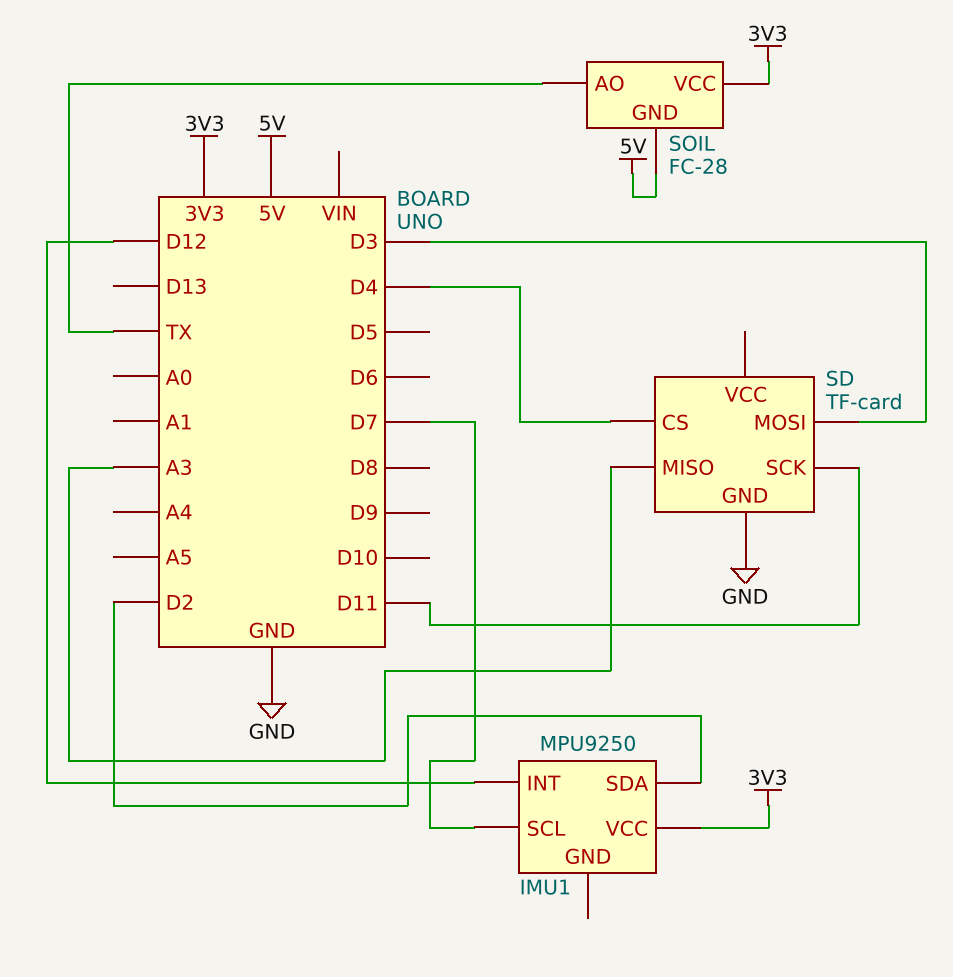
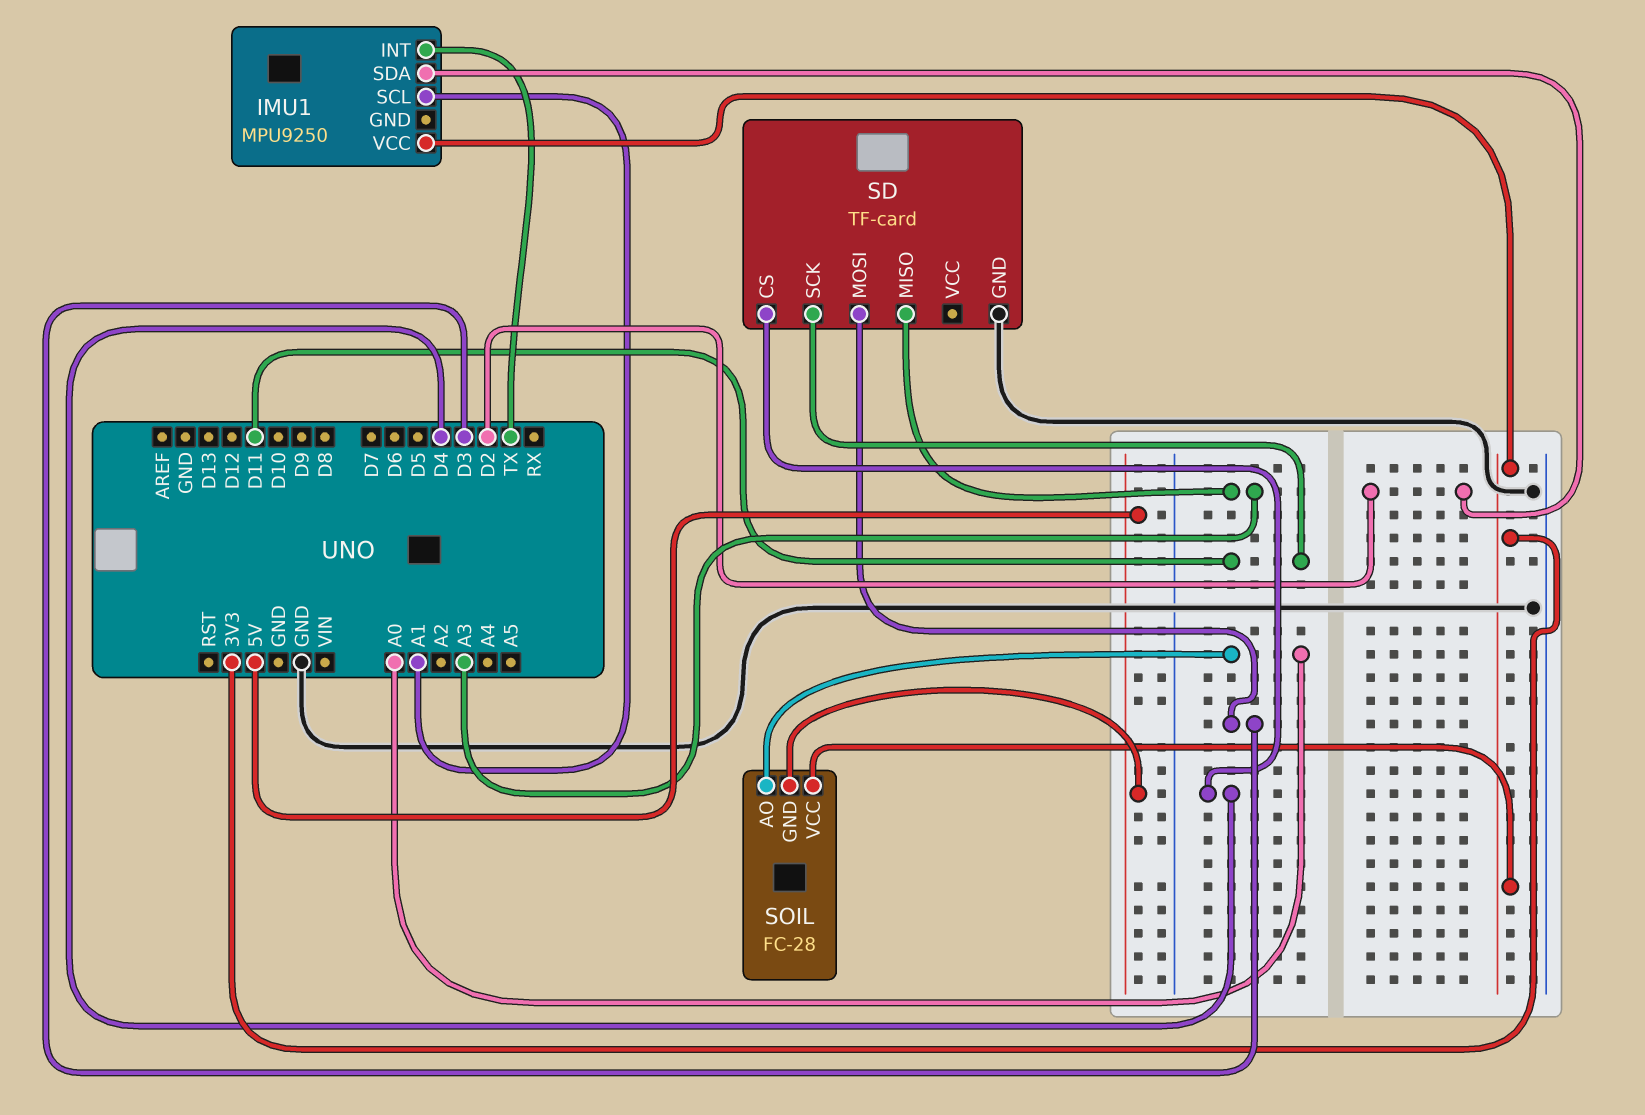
IMU1 pin INT: D12 -> TX
IMU1 pin SCL: D7 -> A1
SOIL pin AO: TX -> A0

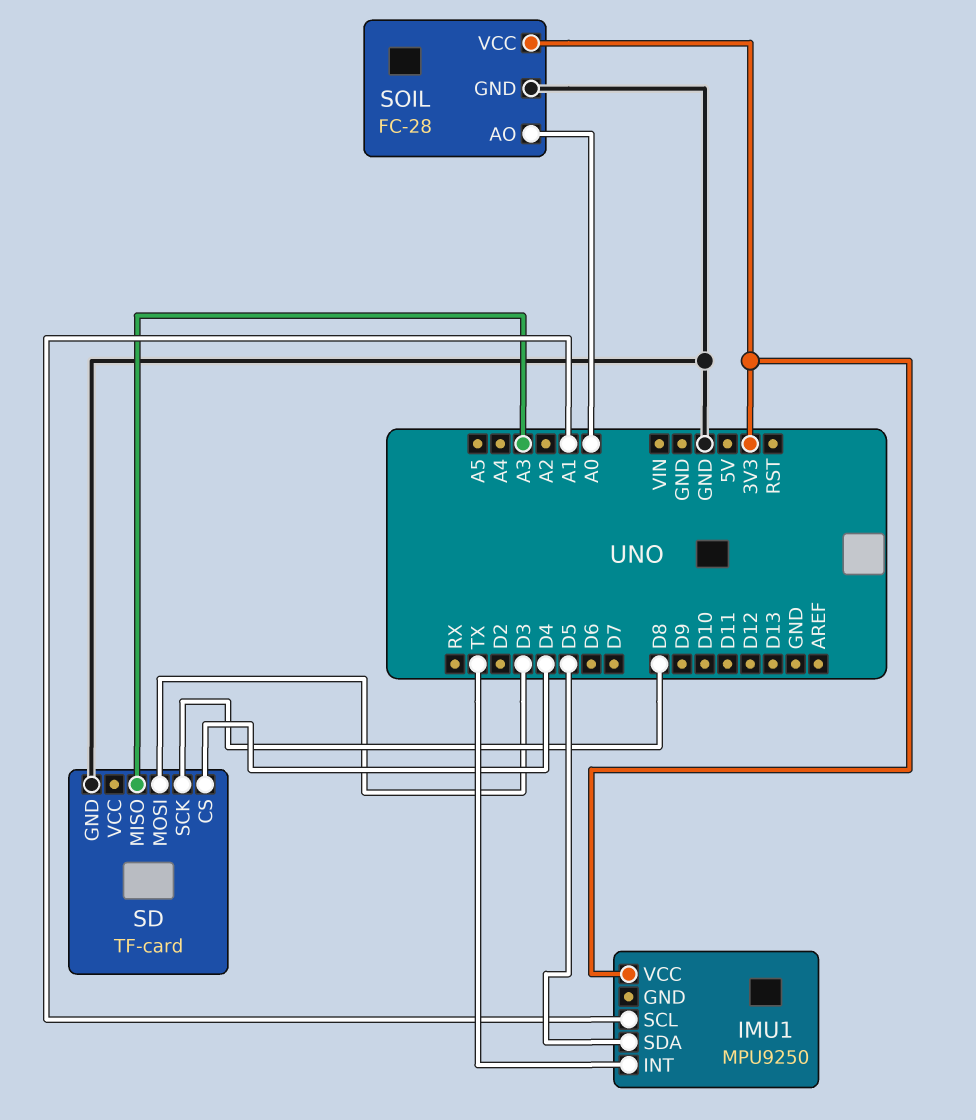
IMU1 pin SDA: D2 -> D5
SD pin SCK: D11 -> D8
SOIL pin GND: 5V -> GND

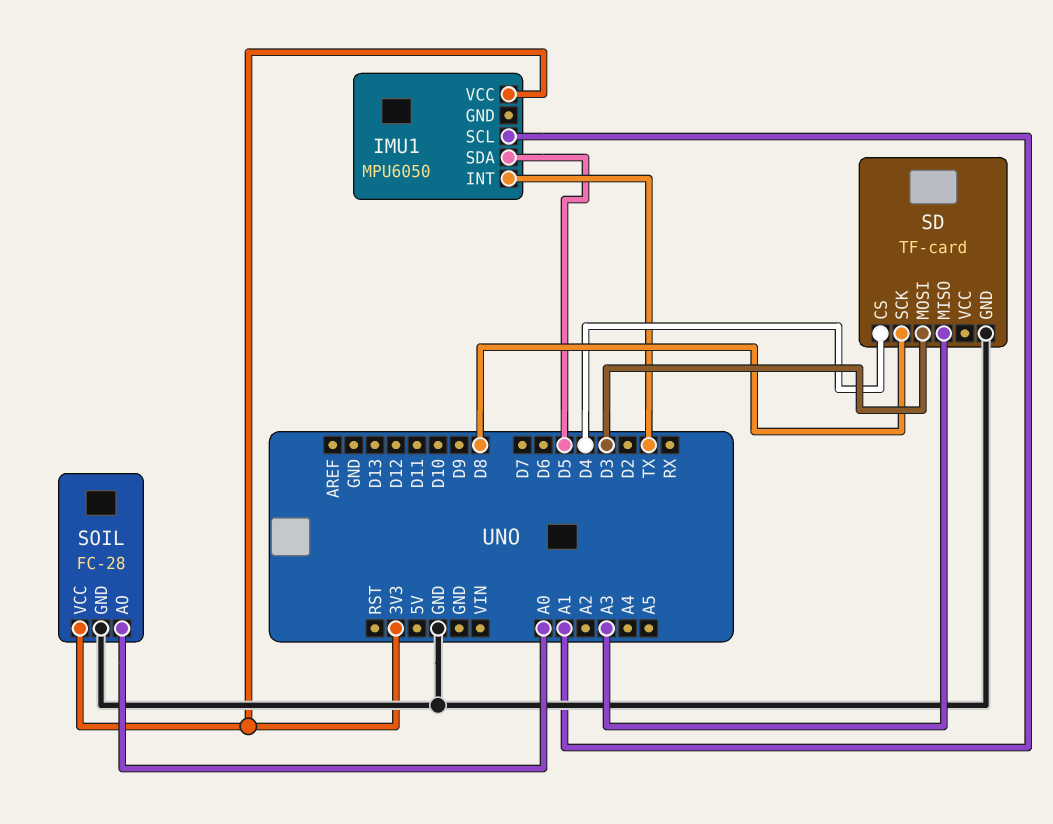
IMU1: MPU9250 -> MPU6050

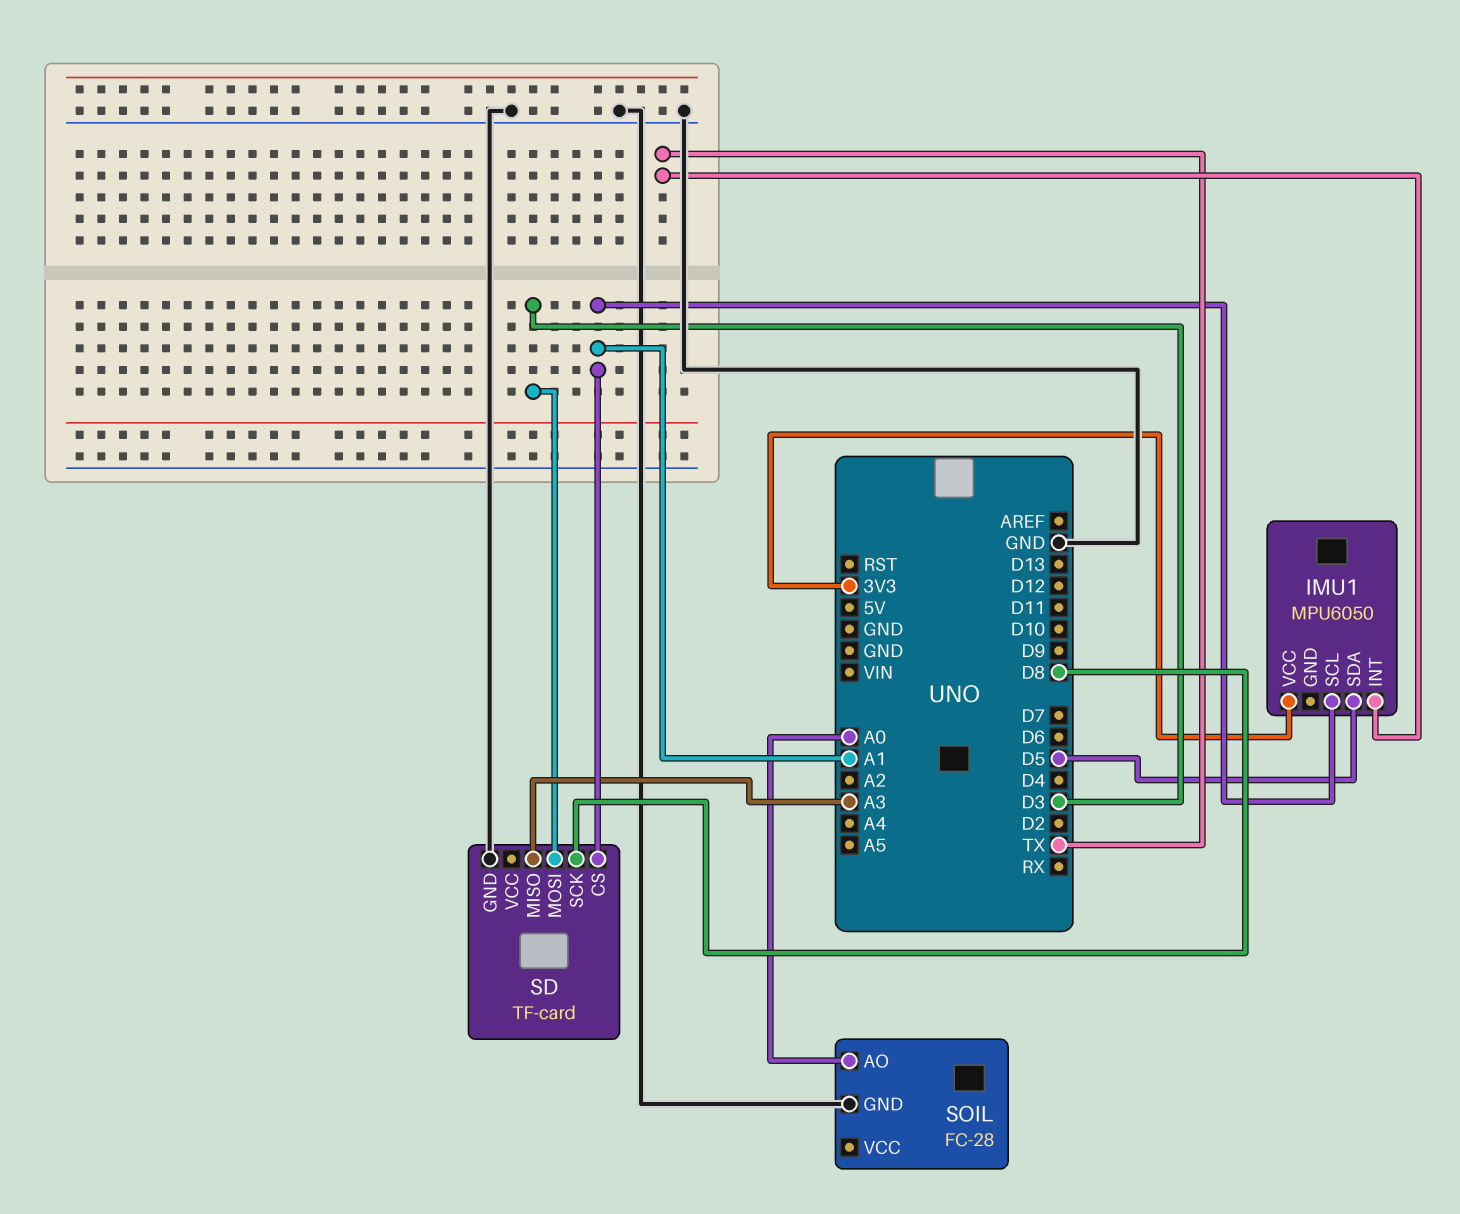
SD pin CS: D4 -> A1
SOIL pin VCC: 3V3 -> none

